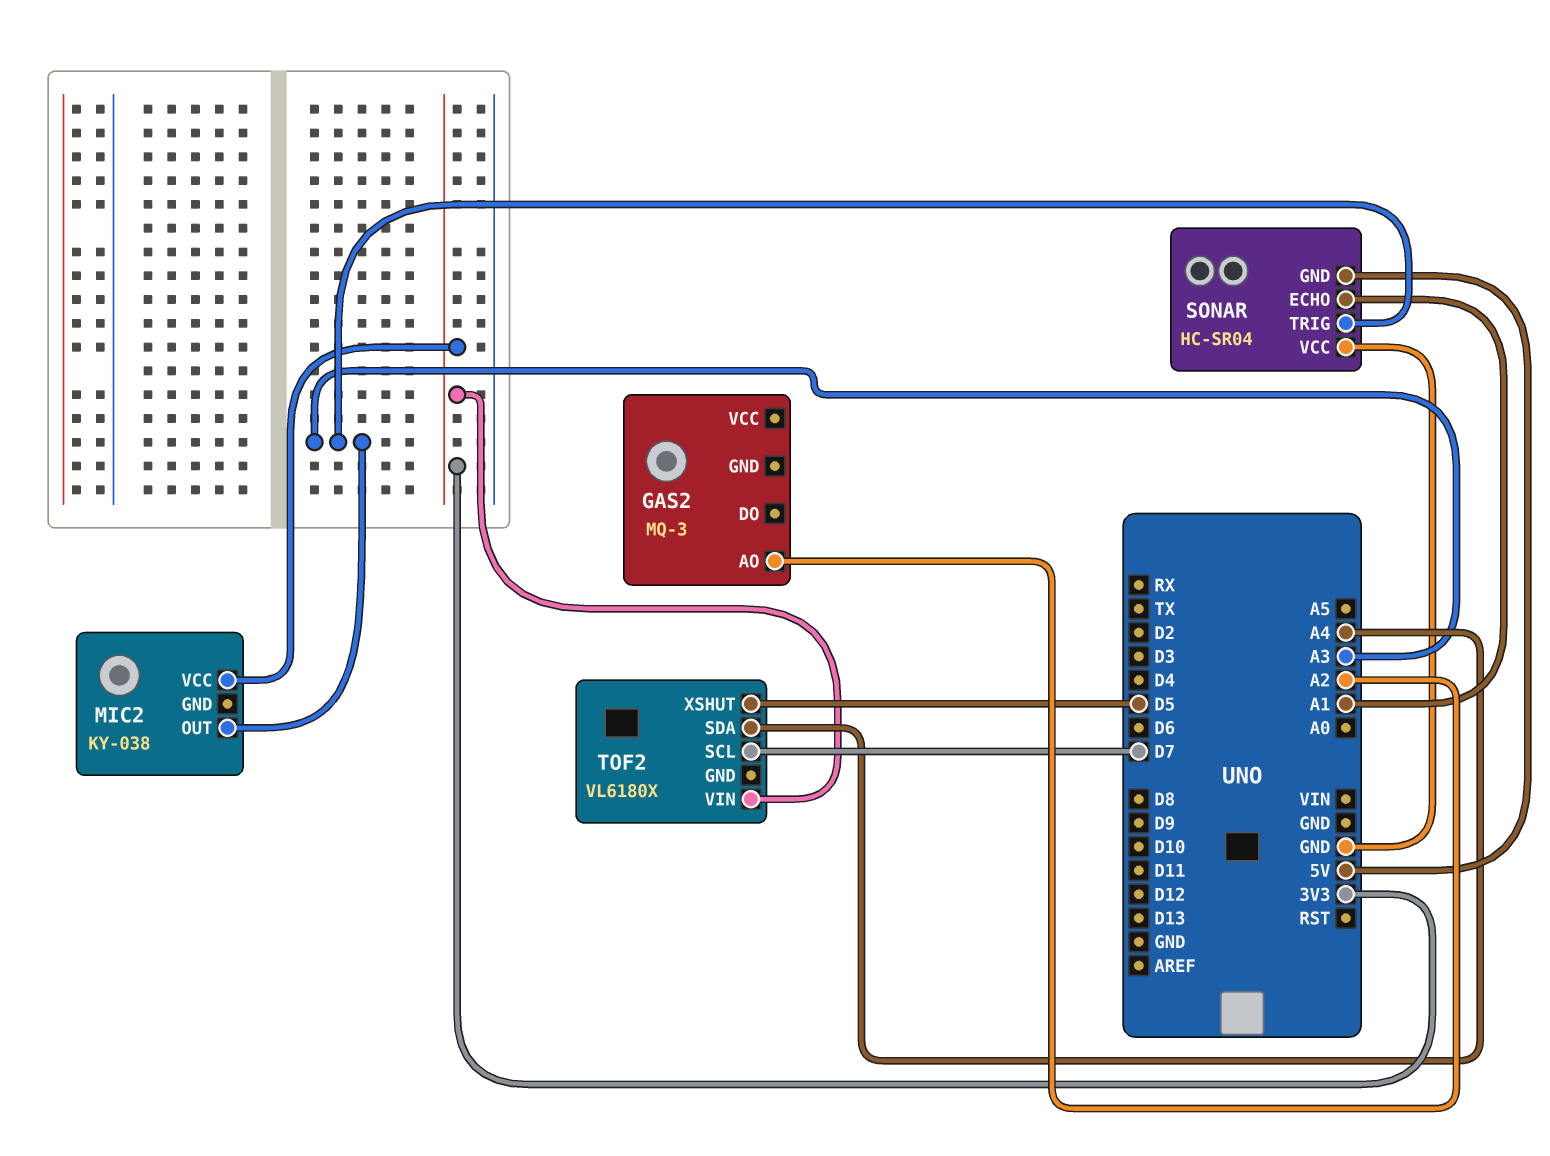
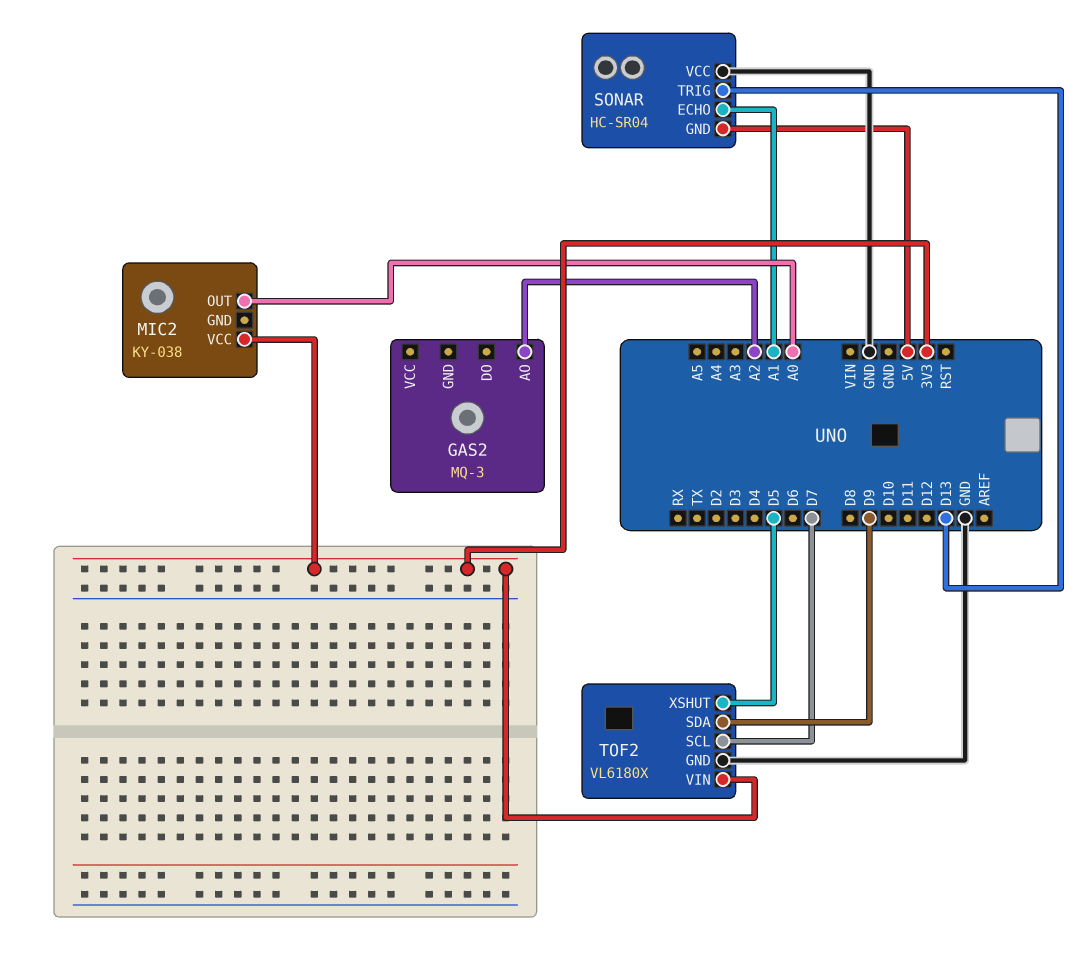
MIC2 pin OUT: A3 -> A0
SONAR pin TRIG: A3 -> D13
TOF2 pin GND: none -> GND
TOF2 pin SDA: A4 -> D9

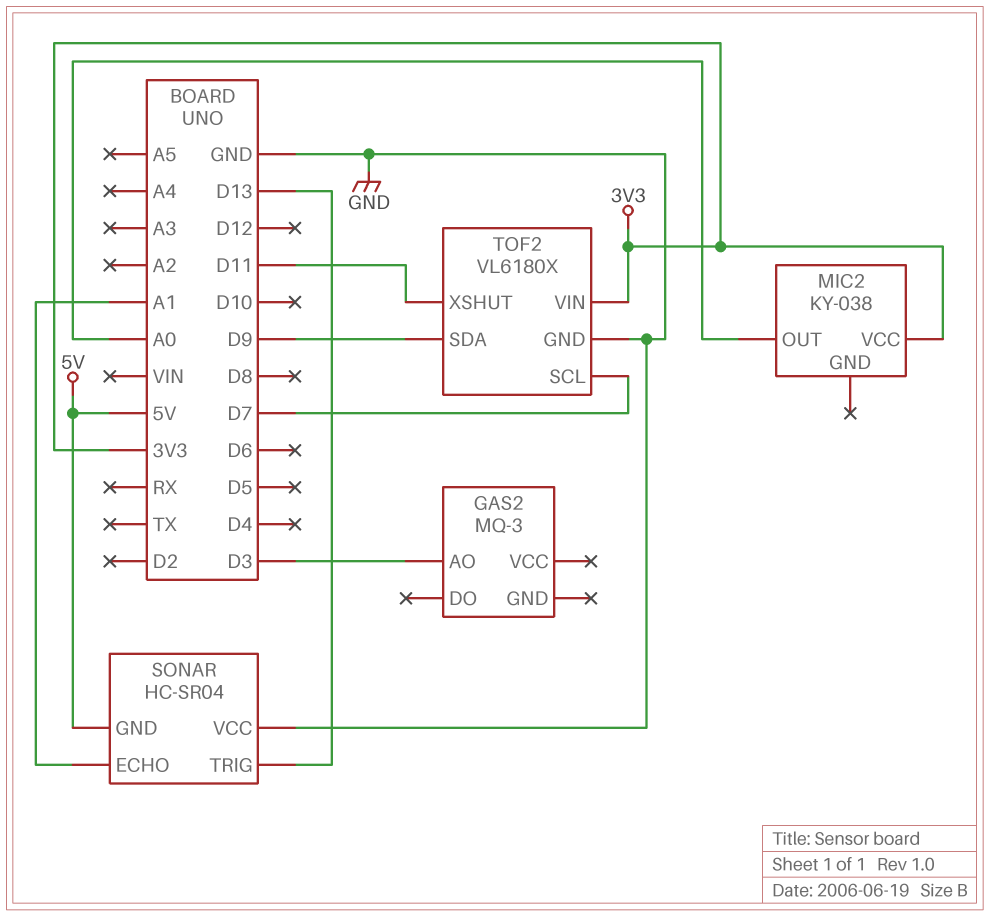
GAS2 pin AO: A2 -> D3
TOF2 pin XSHUT: D5 -> D11

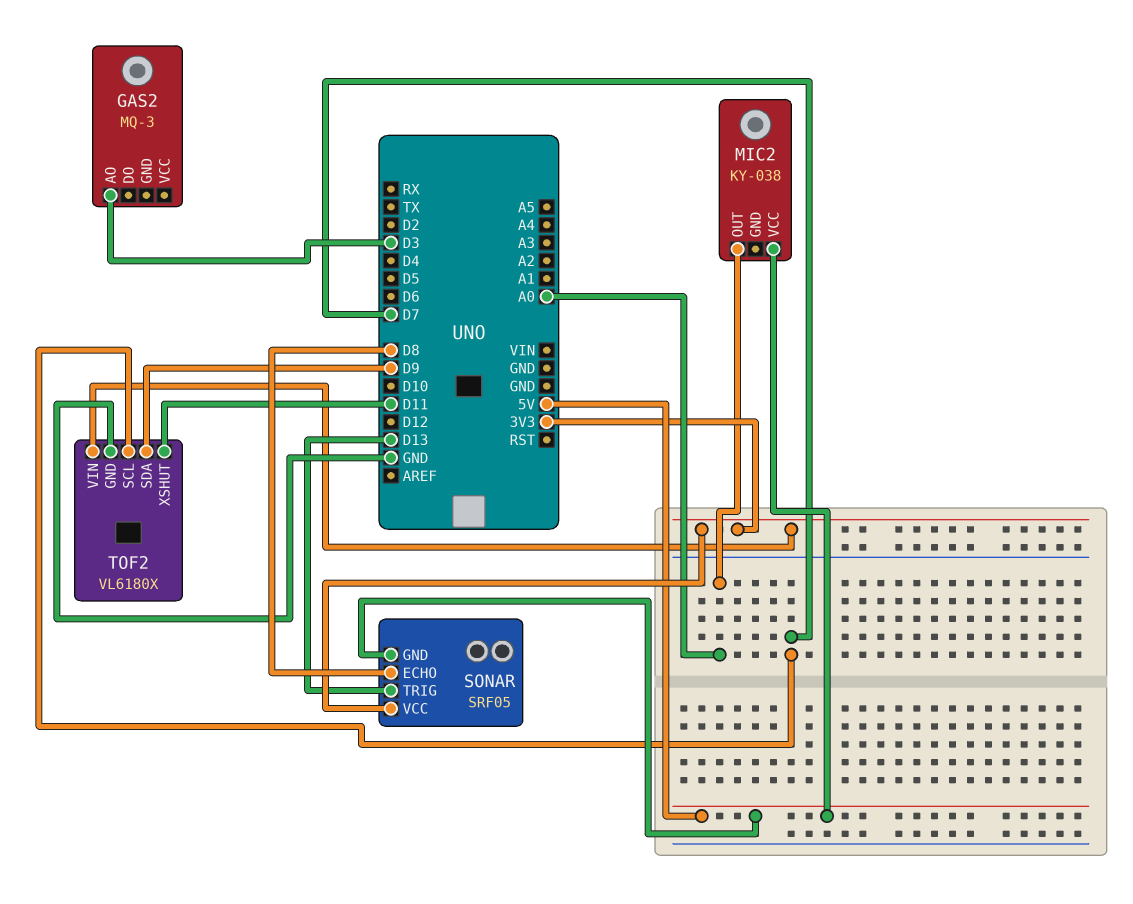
MIC2 pin VCC: 3V3 -> 5V
SONAR: HC-SR04 -> SRF05
SONAR pin ECHO: A1 -> D8
SONAR pin VCC: GND -> 3V3

